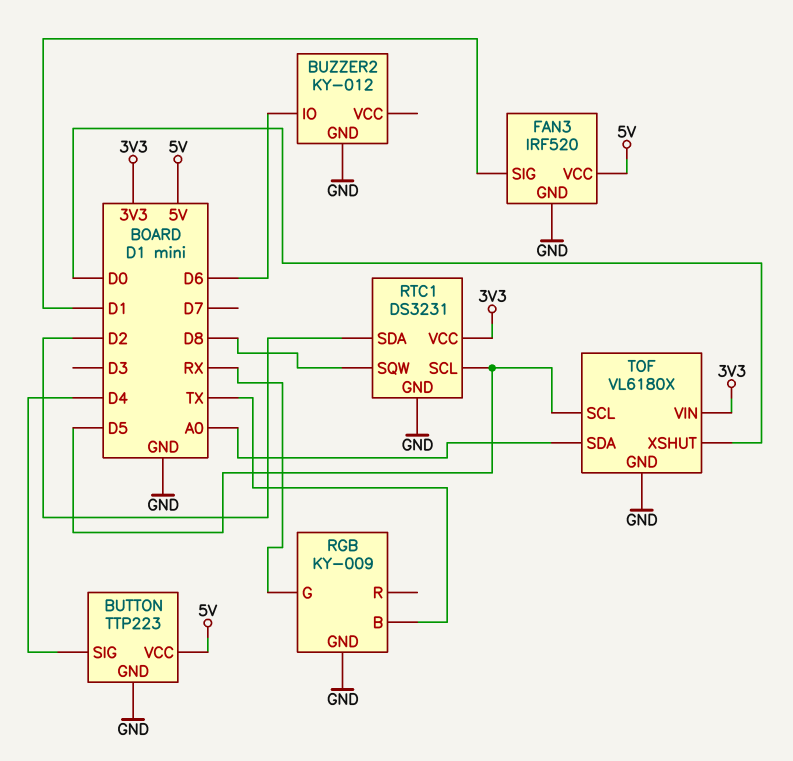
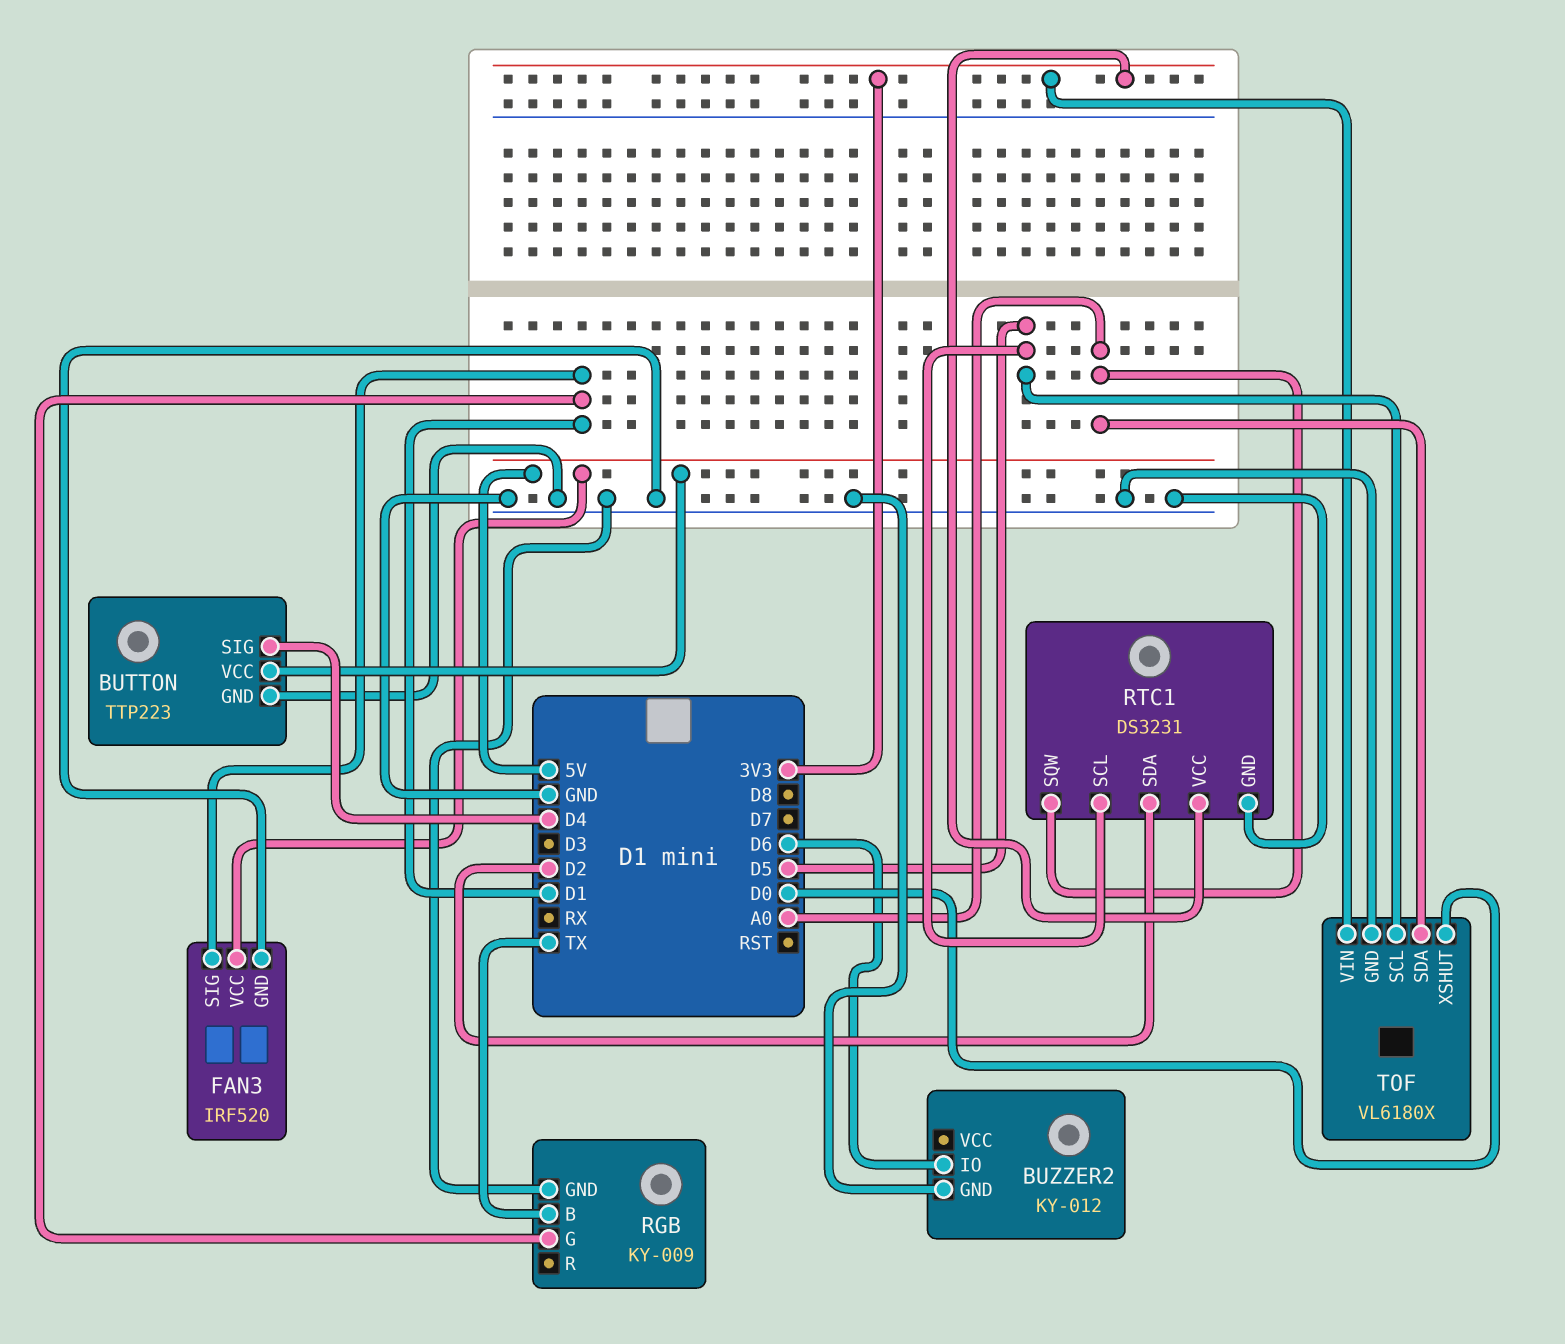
RGB pin G: RX -> D1
RTC1 pin SQW: D8 -> A0

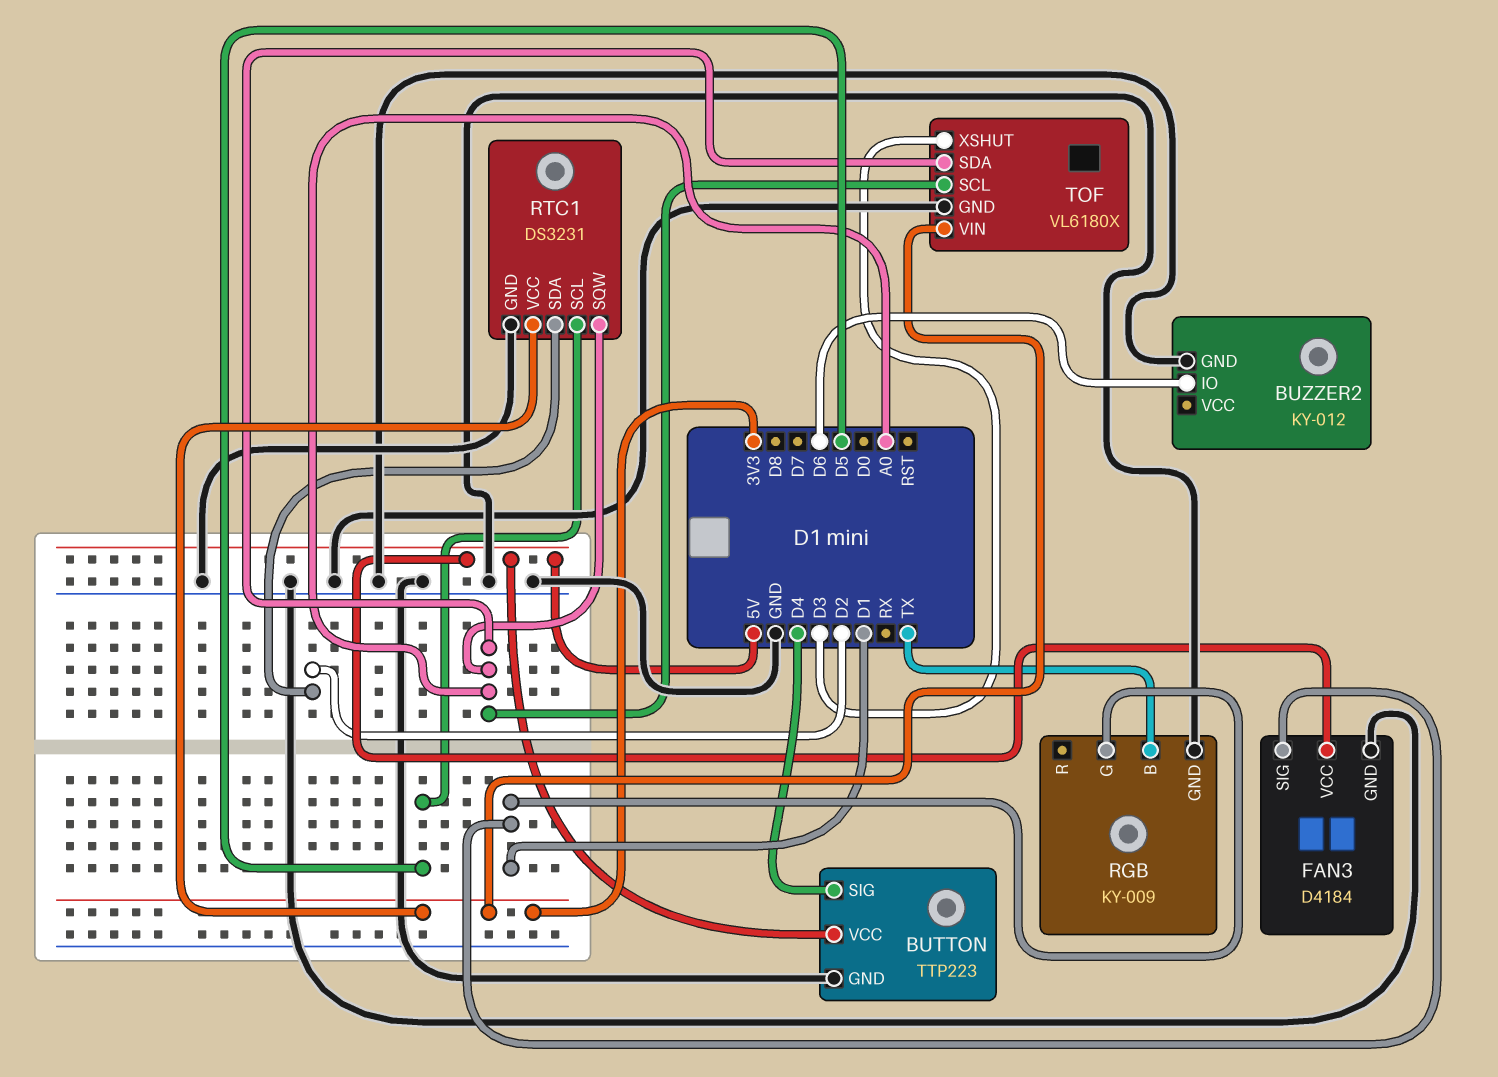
FAN3: IRF520 -> D4184
TOF pin SCL: D5 -> A0
TOF pin XSHUT: D0 -> D3

